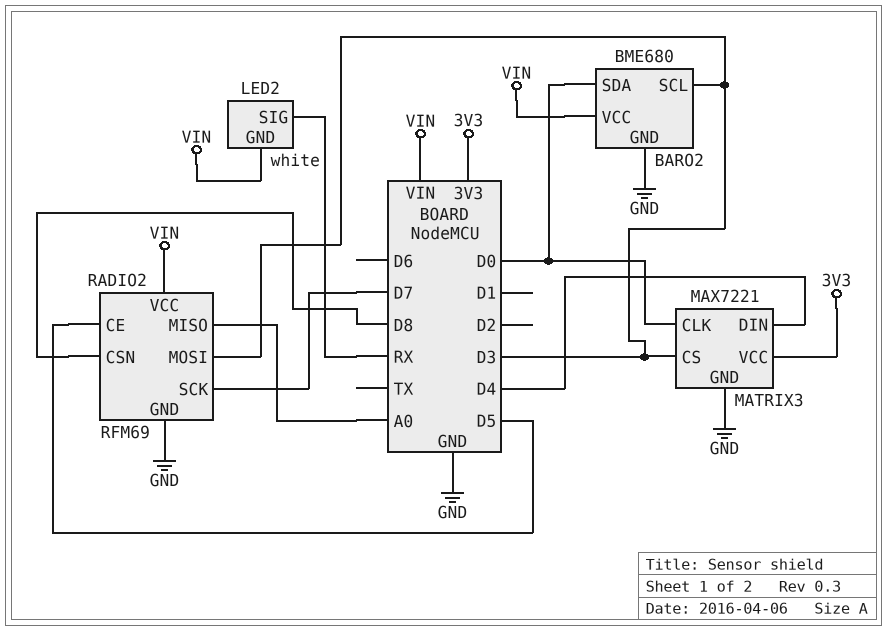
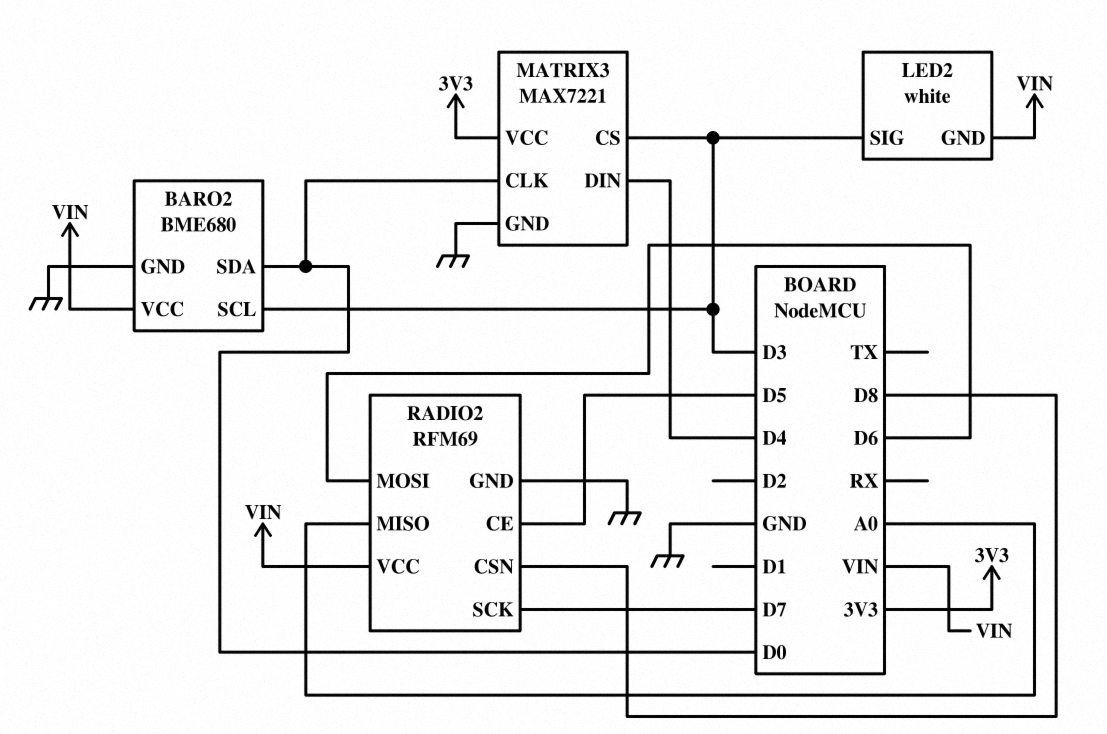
LED2 pin SIG: RX -> D3
RADIO2 pin MOSI: D3 -> D6

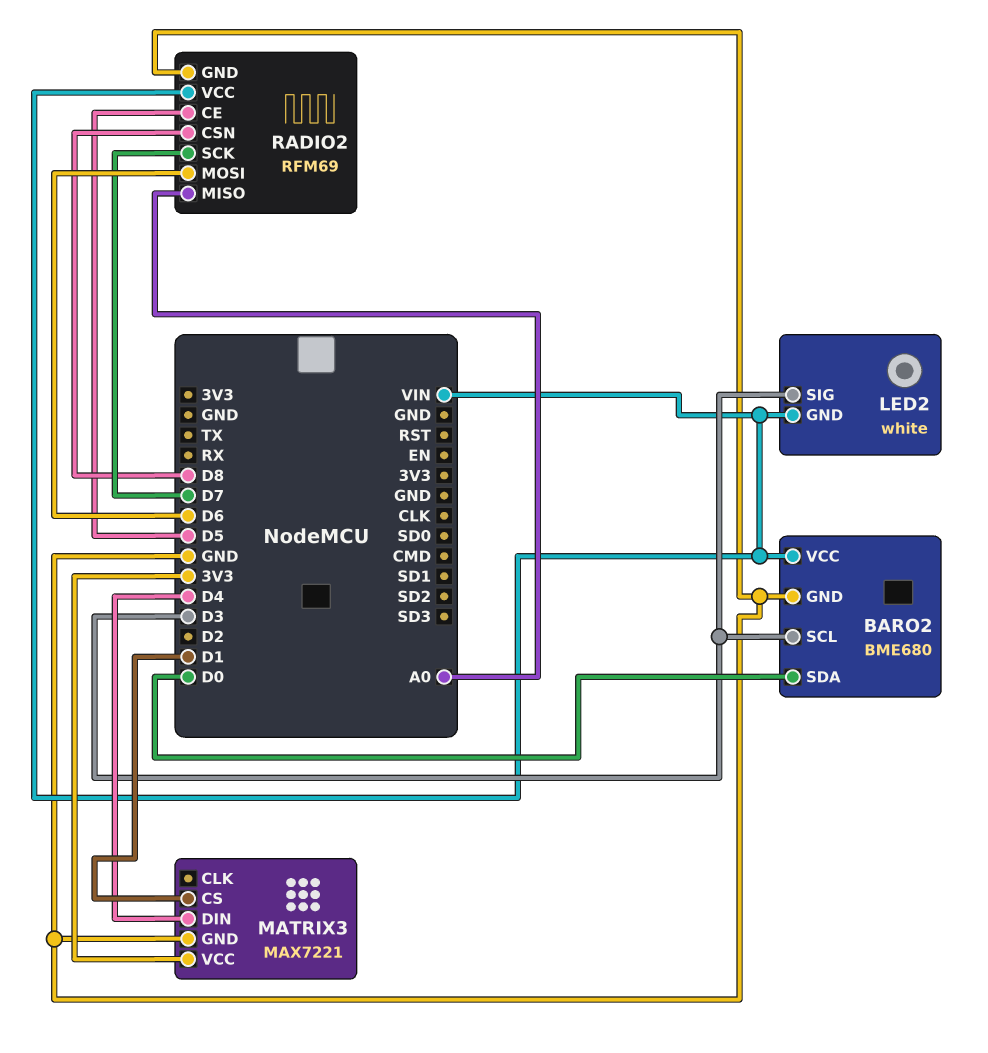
MATRIX3 pin CLK: D0 -> none
MATRIX3 pin CS: D3 -> D1

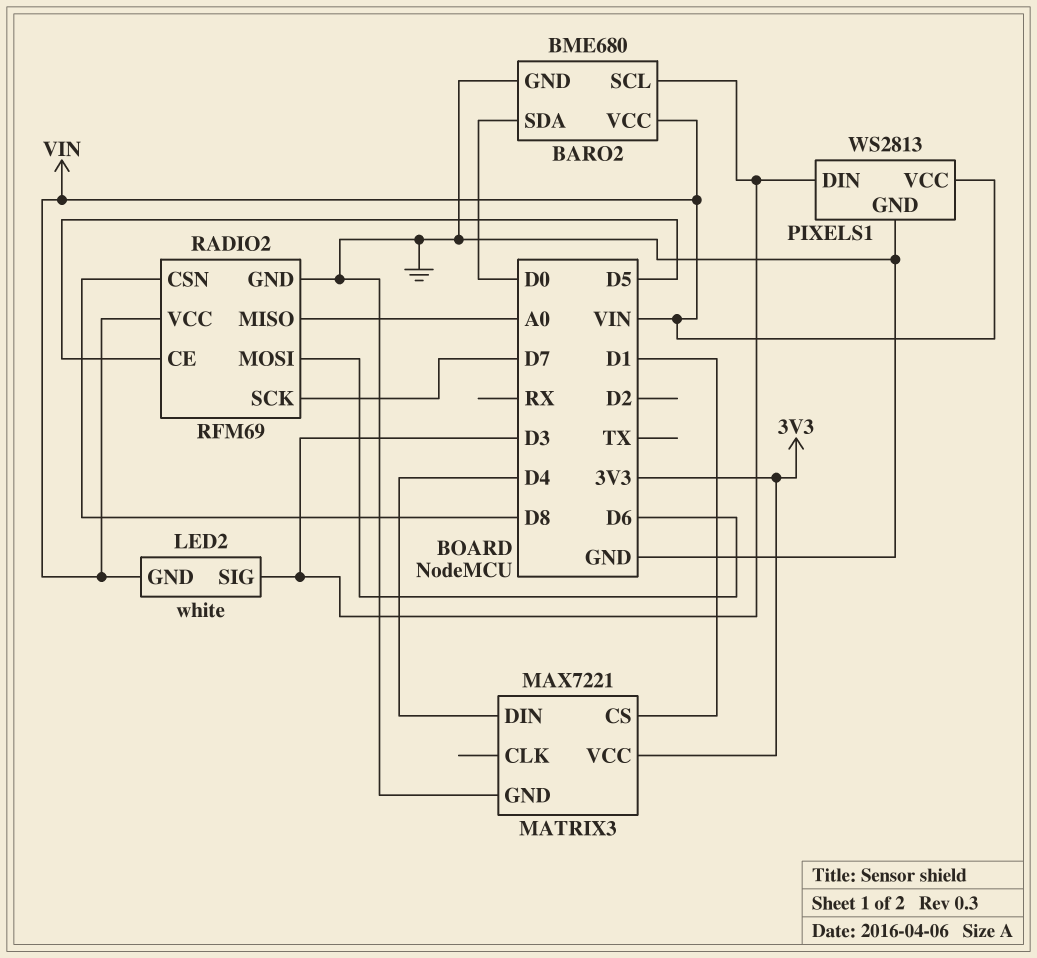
PIXELS1: none -> WS2813
PIXELS1 pin DIN: none -> D3
PIXELS1 pin GND: none -> GND
PIXELS1 pin VCC: none -> VIN

